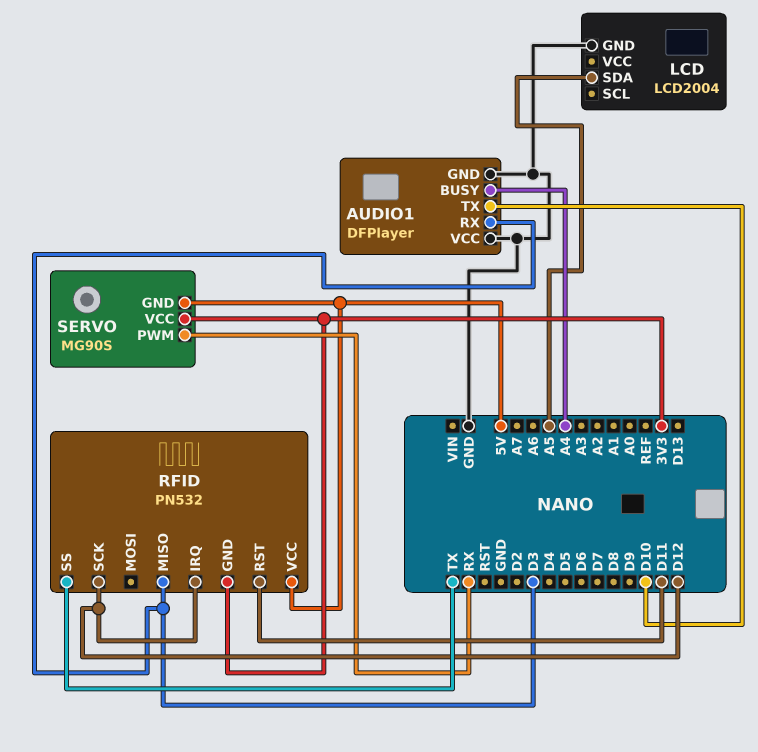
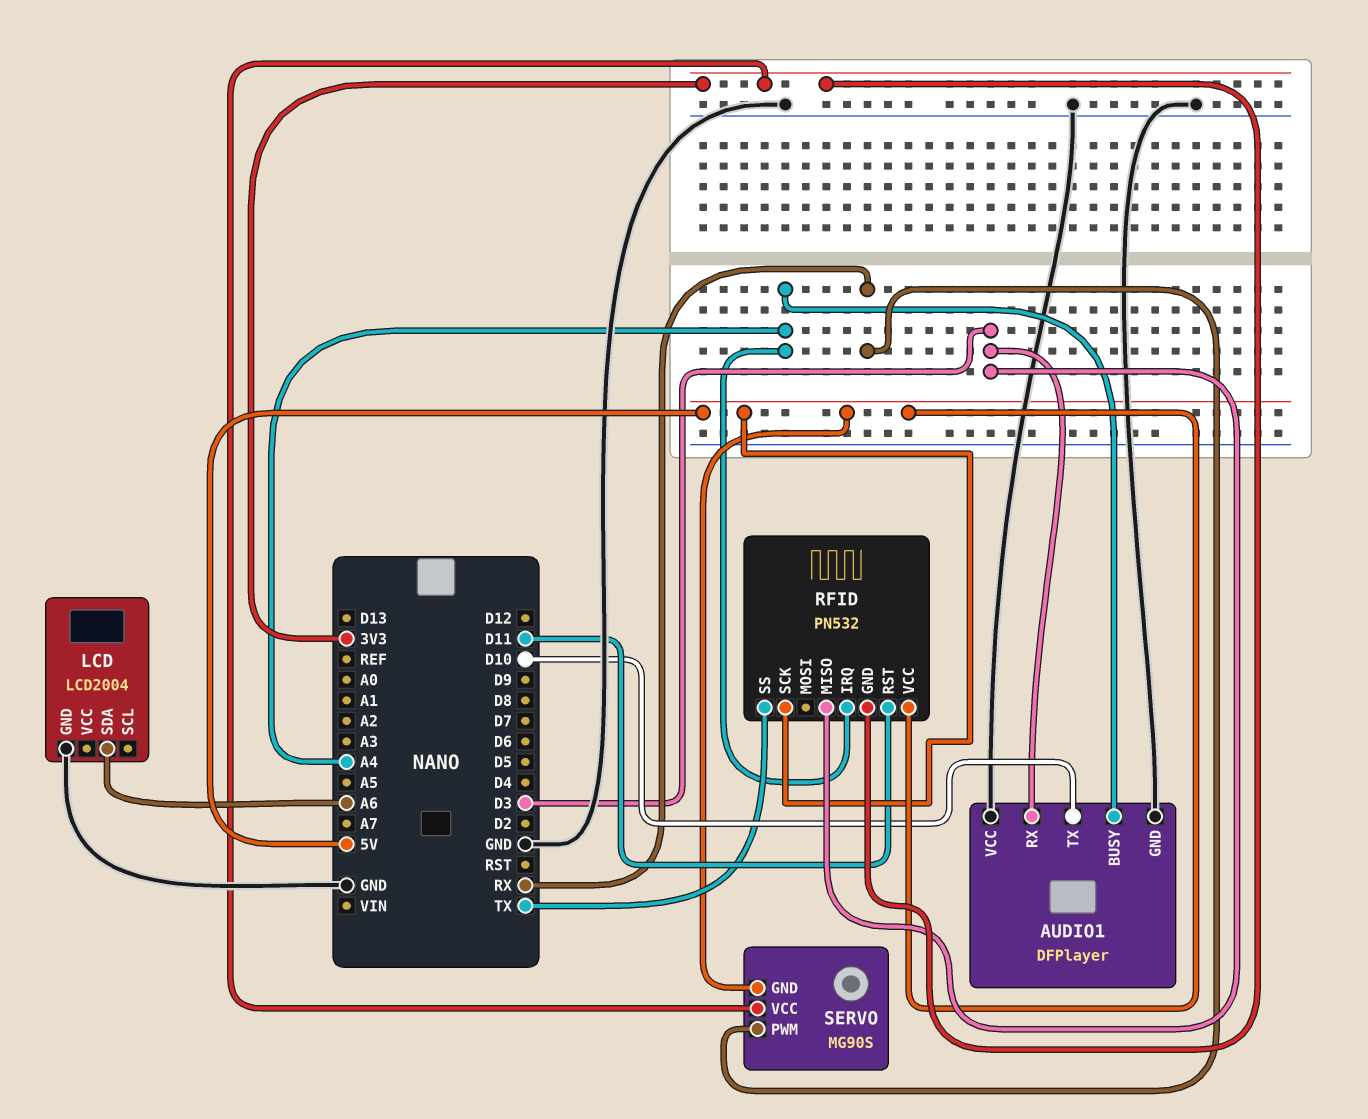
LCD pin SDA: A5 -> A6
RFID pin IRQ: D12 -> A4
RFID pin SCK: D12 -> 5V

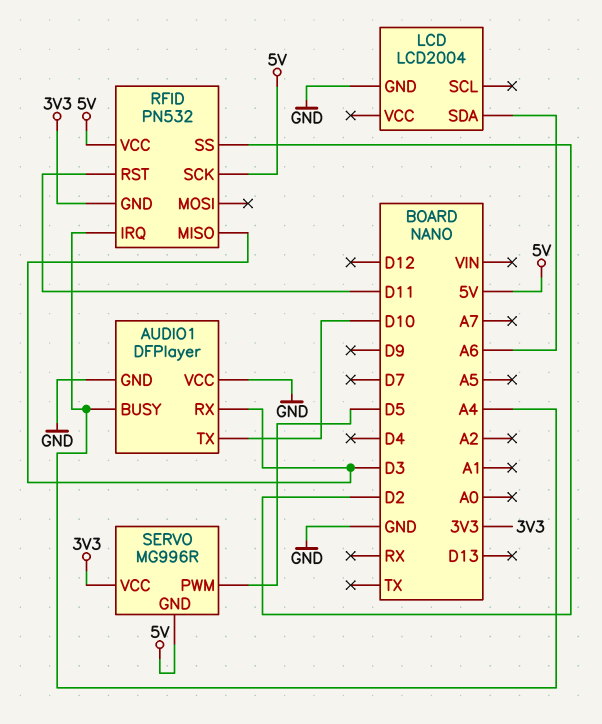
RFID pin SS: TX -> D2
SERVO: MG90S -> MG996R
SERVO pin PWM: RX -> D5

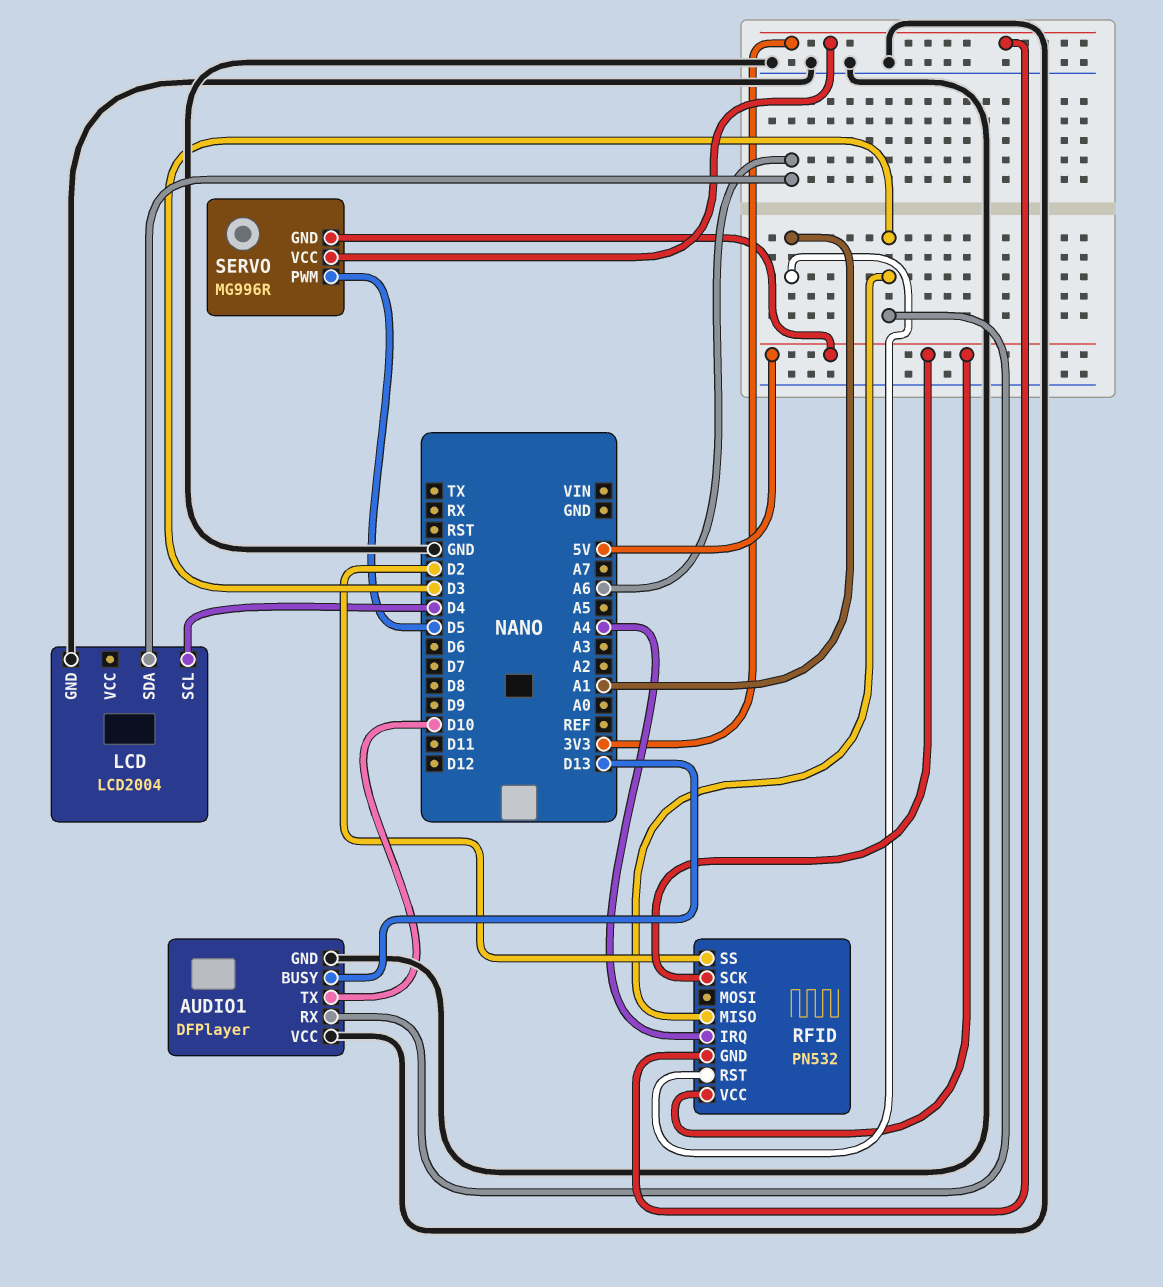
AUDIO1 pin BUSY: A4 -> D13
LCD pin SCL: none -> D4
RFID pin RST: D11 -> A1

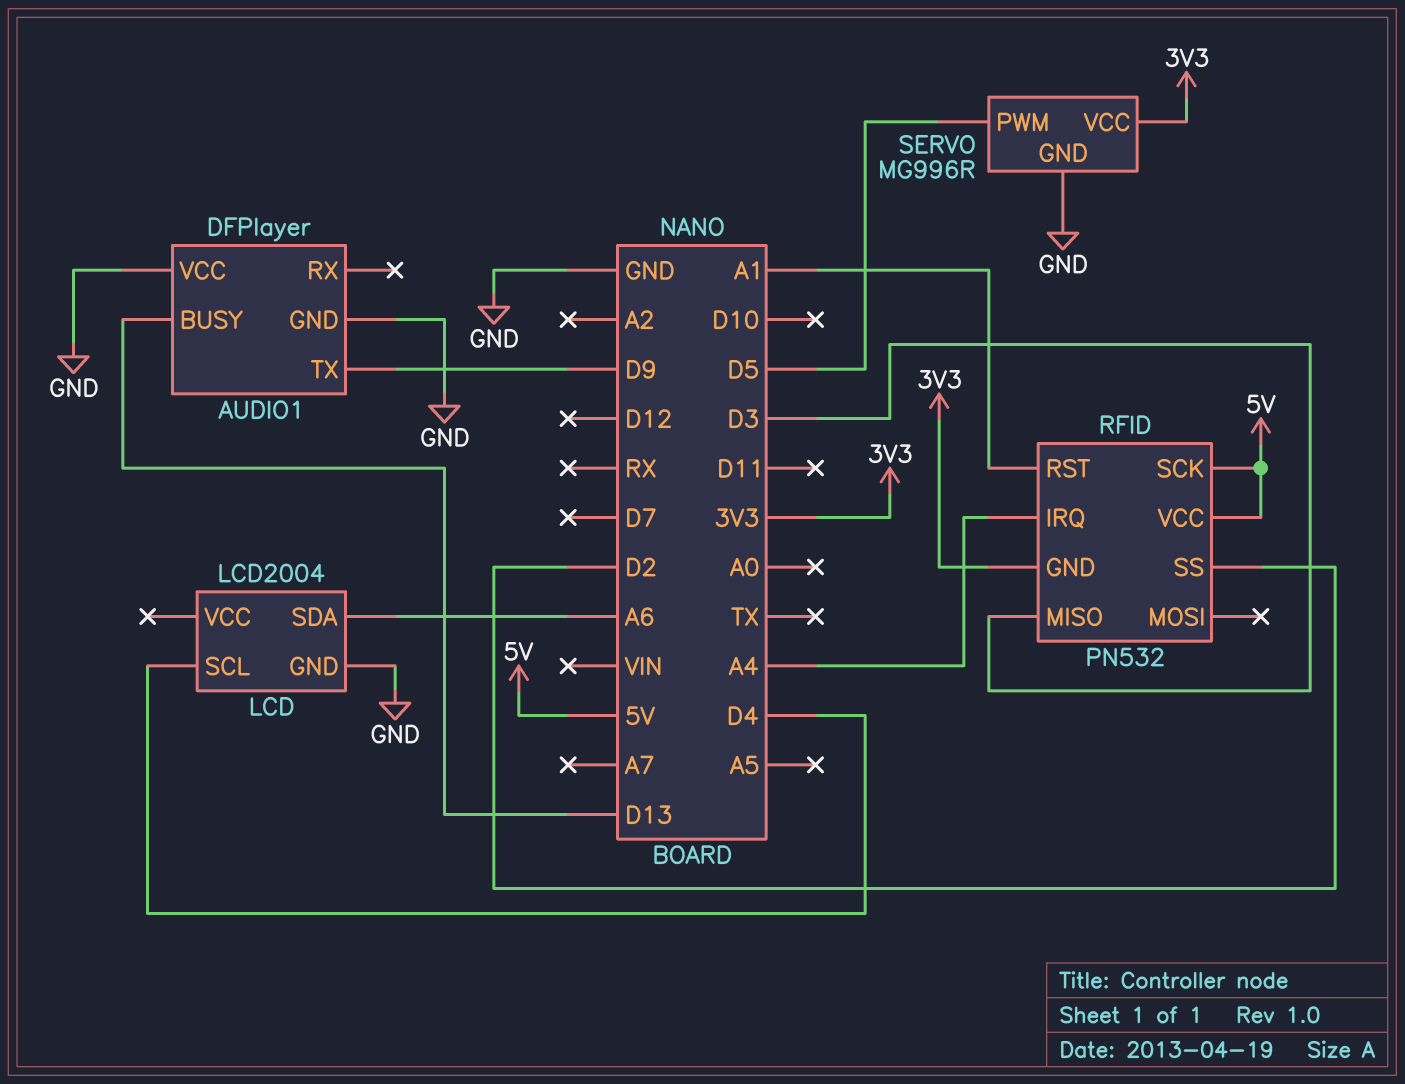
AUDIO1 pin RX: D3 -> none
AUDIO1 pin TX: D10 -> D9
SERVO pin GND: 5V -> GND

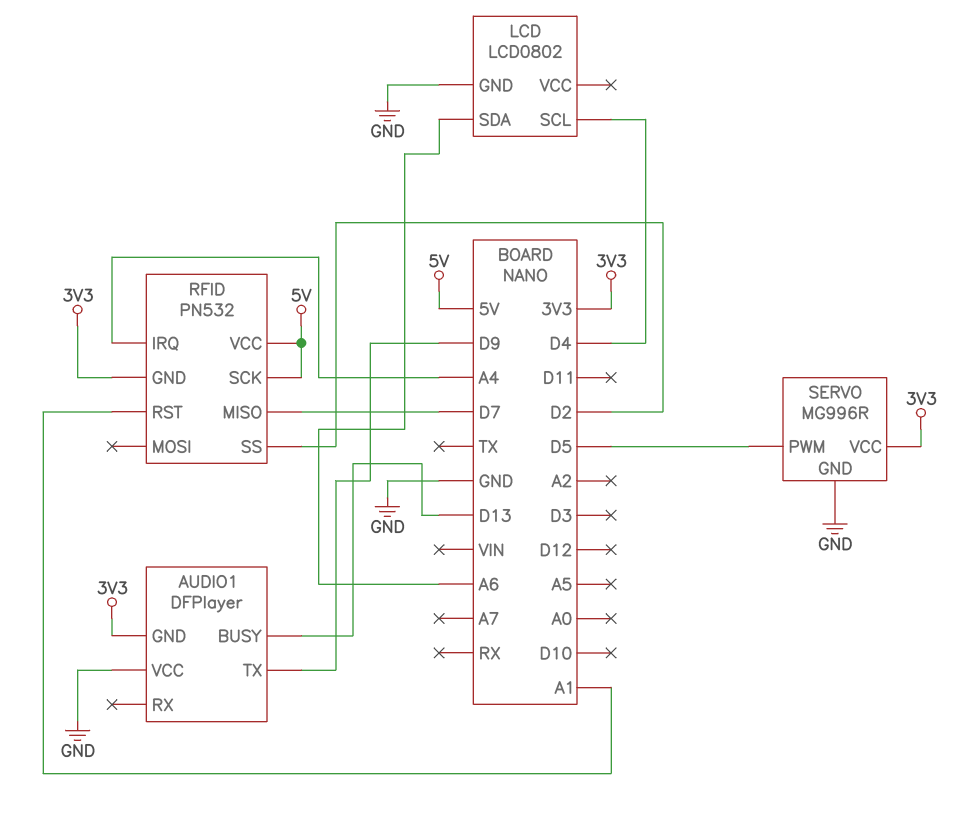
AUDIO1 pin GND: GND -> 3V3
LCD: LCD2004 -> LCD0802
RFID pin MISO: D3 -> D7

